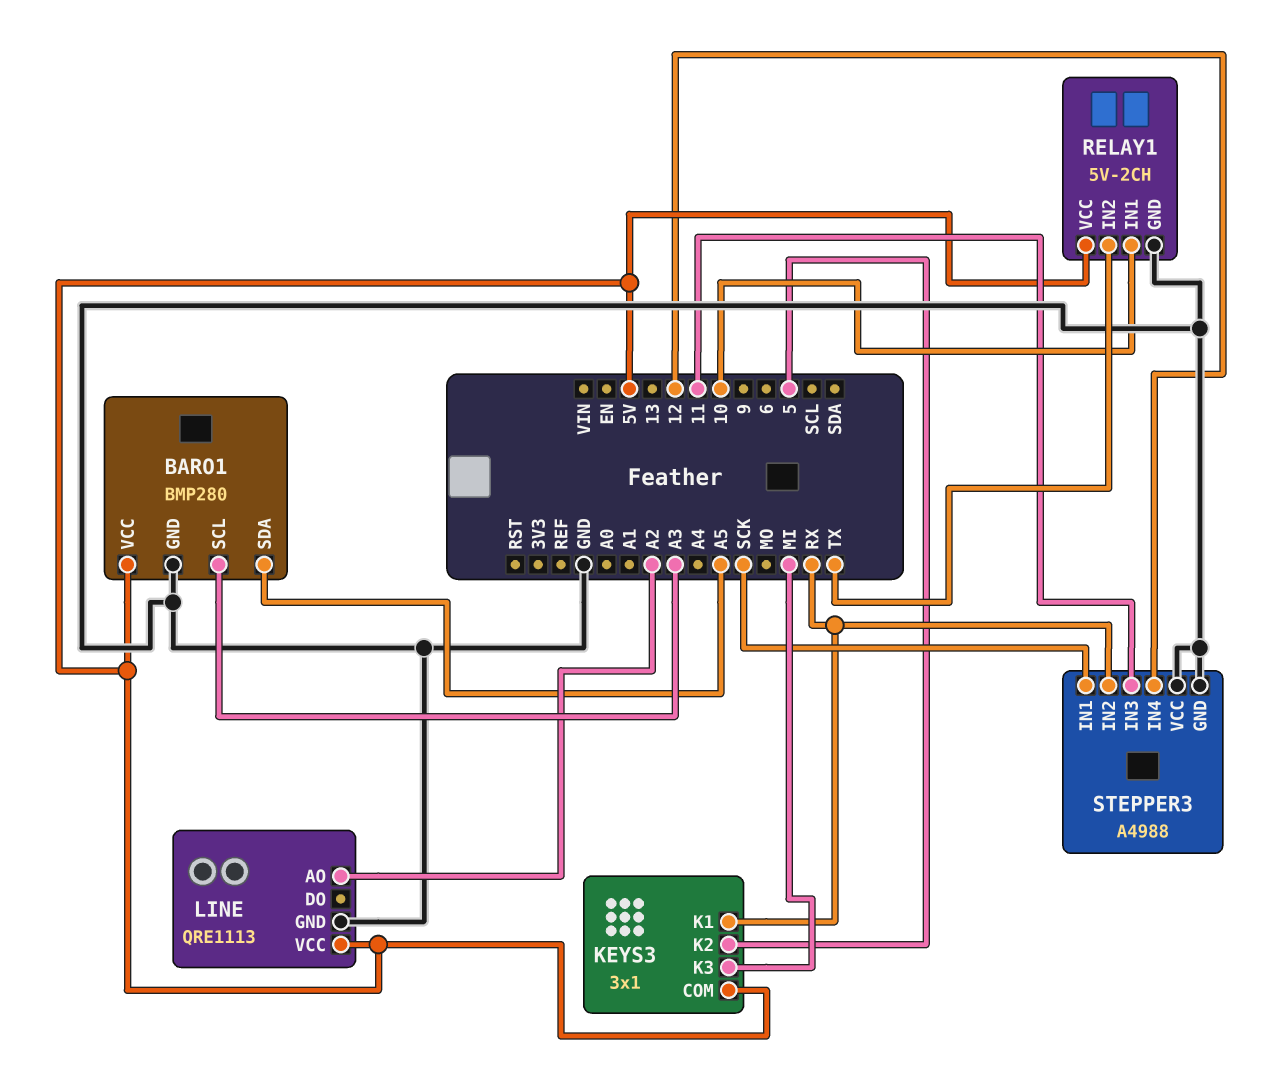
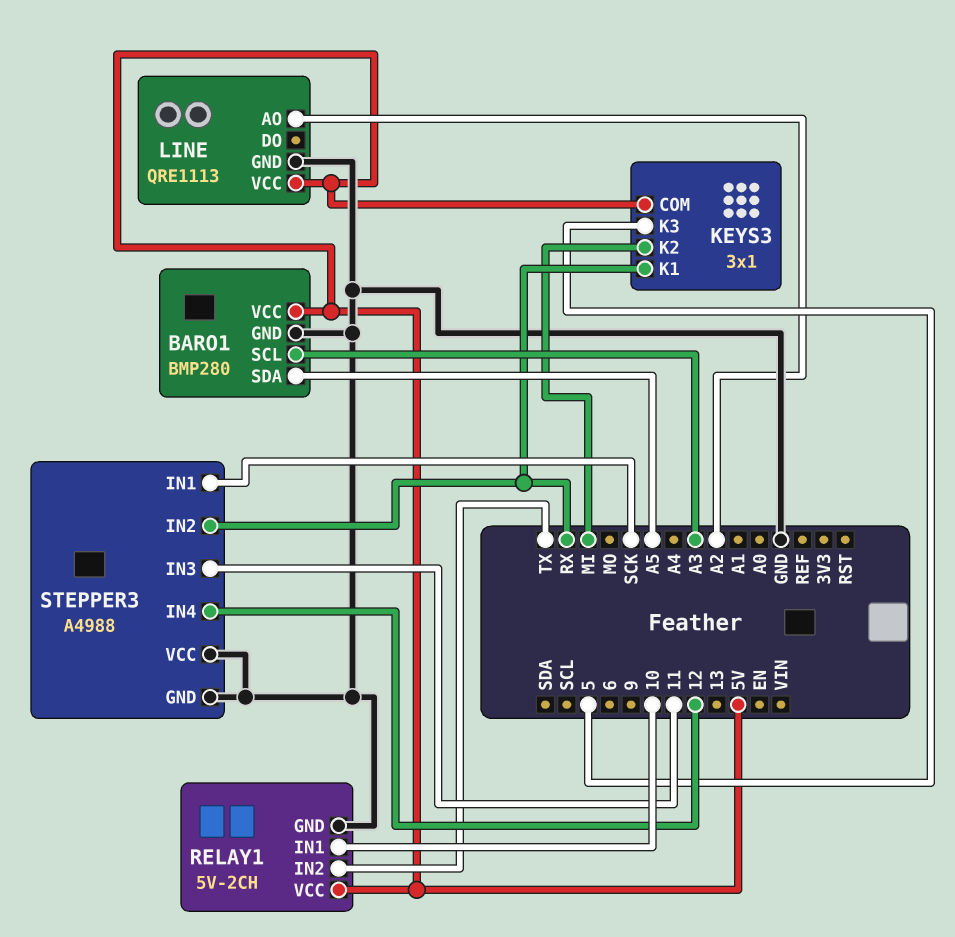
KEYS3 pin K2: 5 -> MI
KEYS3 pin K3: MI -> 5

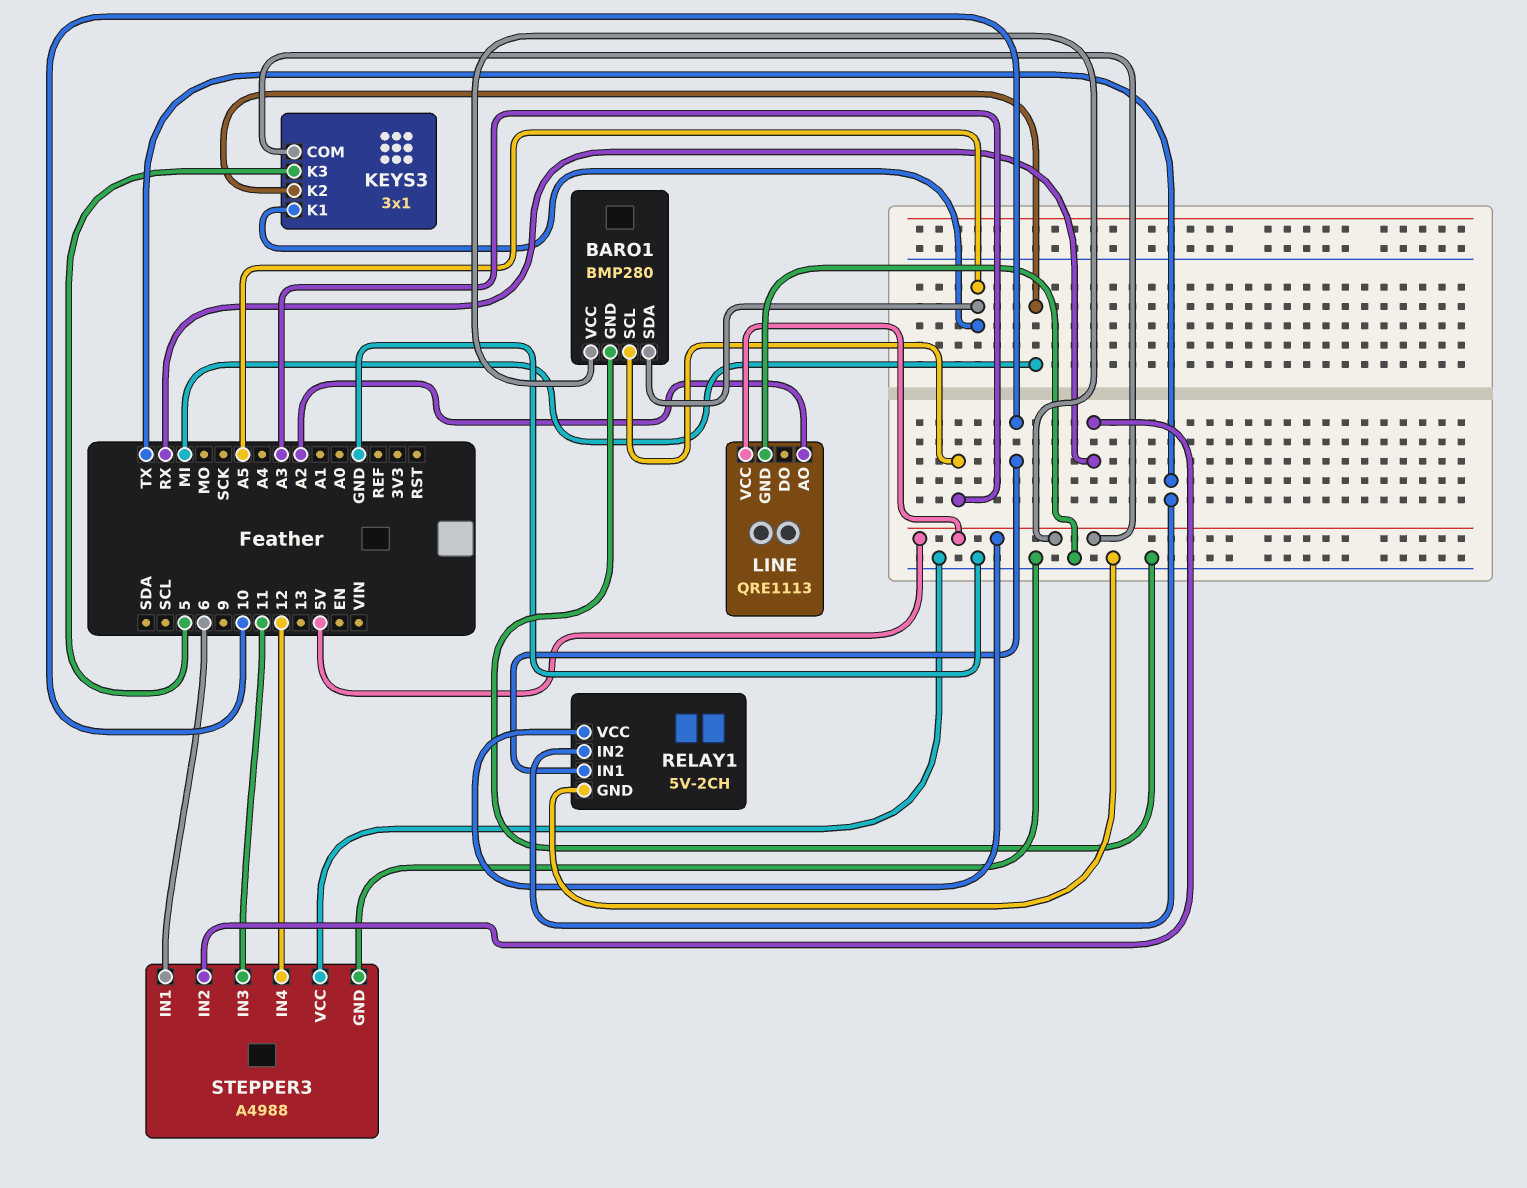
KEYS3 pin K1: RX -> A5
STEPPER3 pin IN1: SCK -> 6

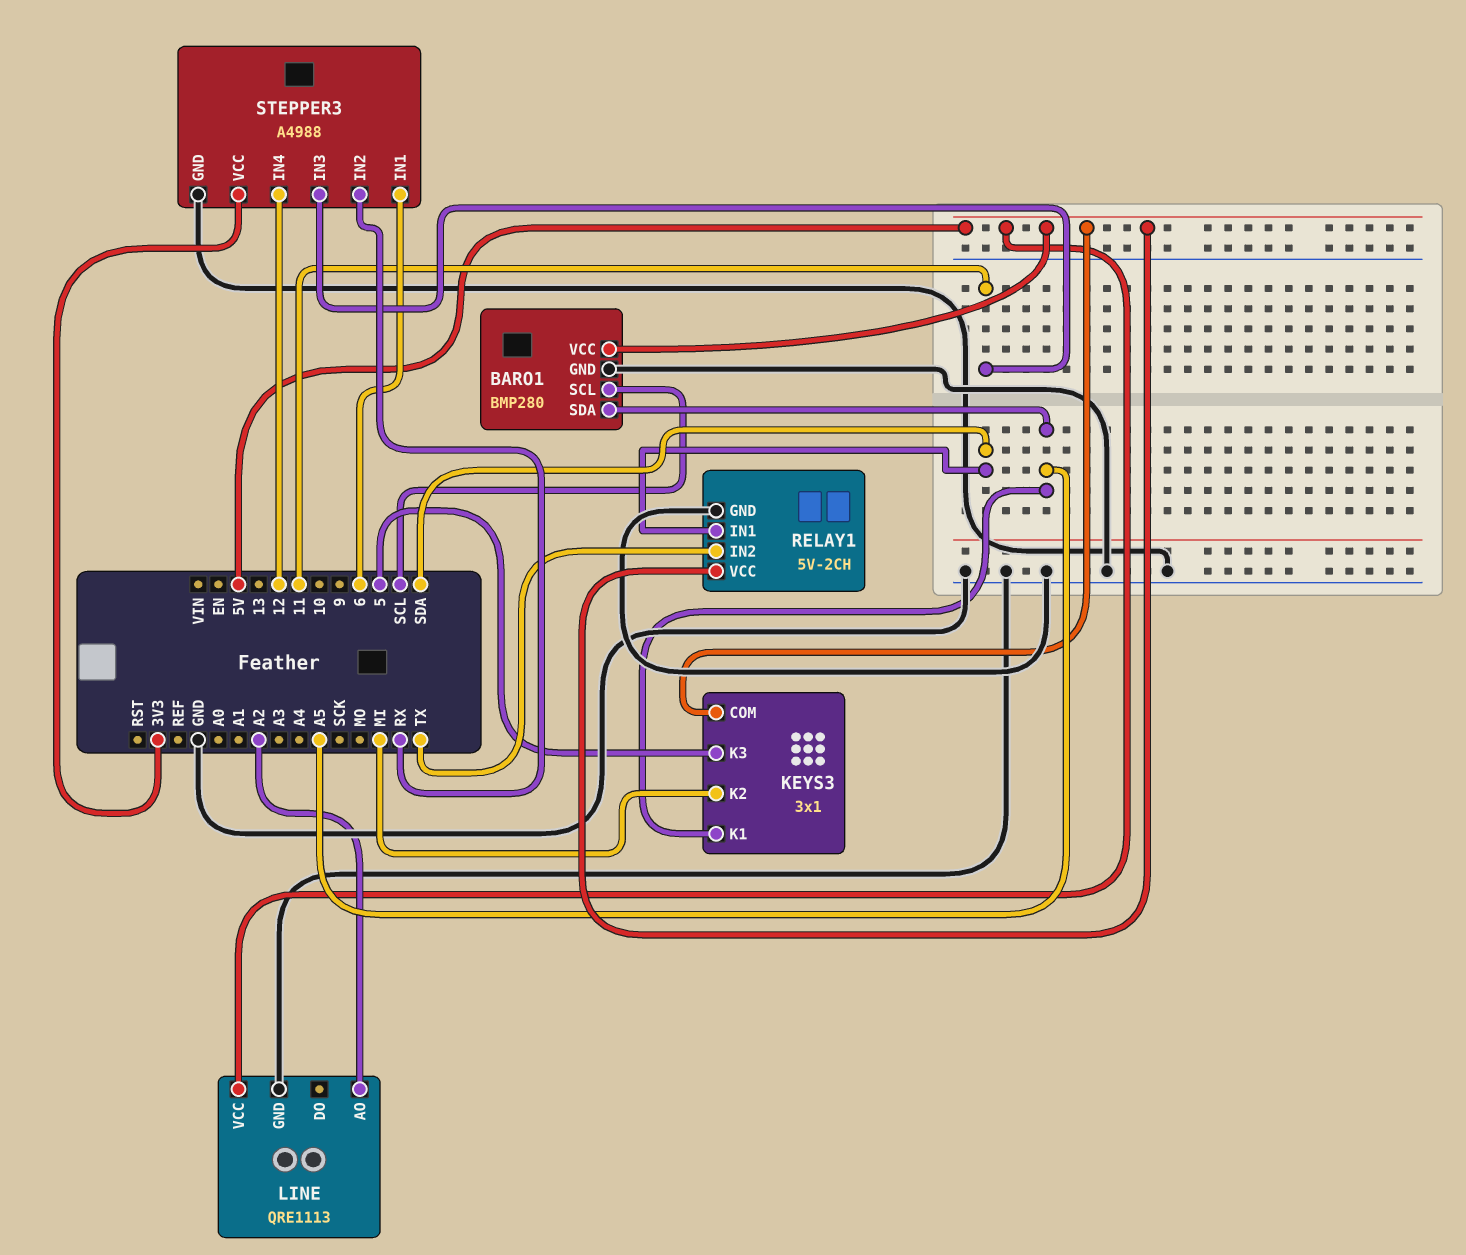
BARO1 pin SCL: A3 -> SCL
RELAY1 pin IN1: 10 -> SDA
STEPPER3 pin VCC: GND -> 3V3

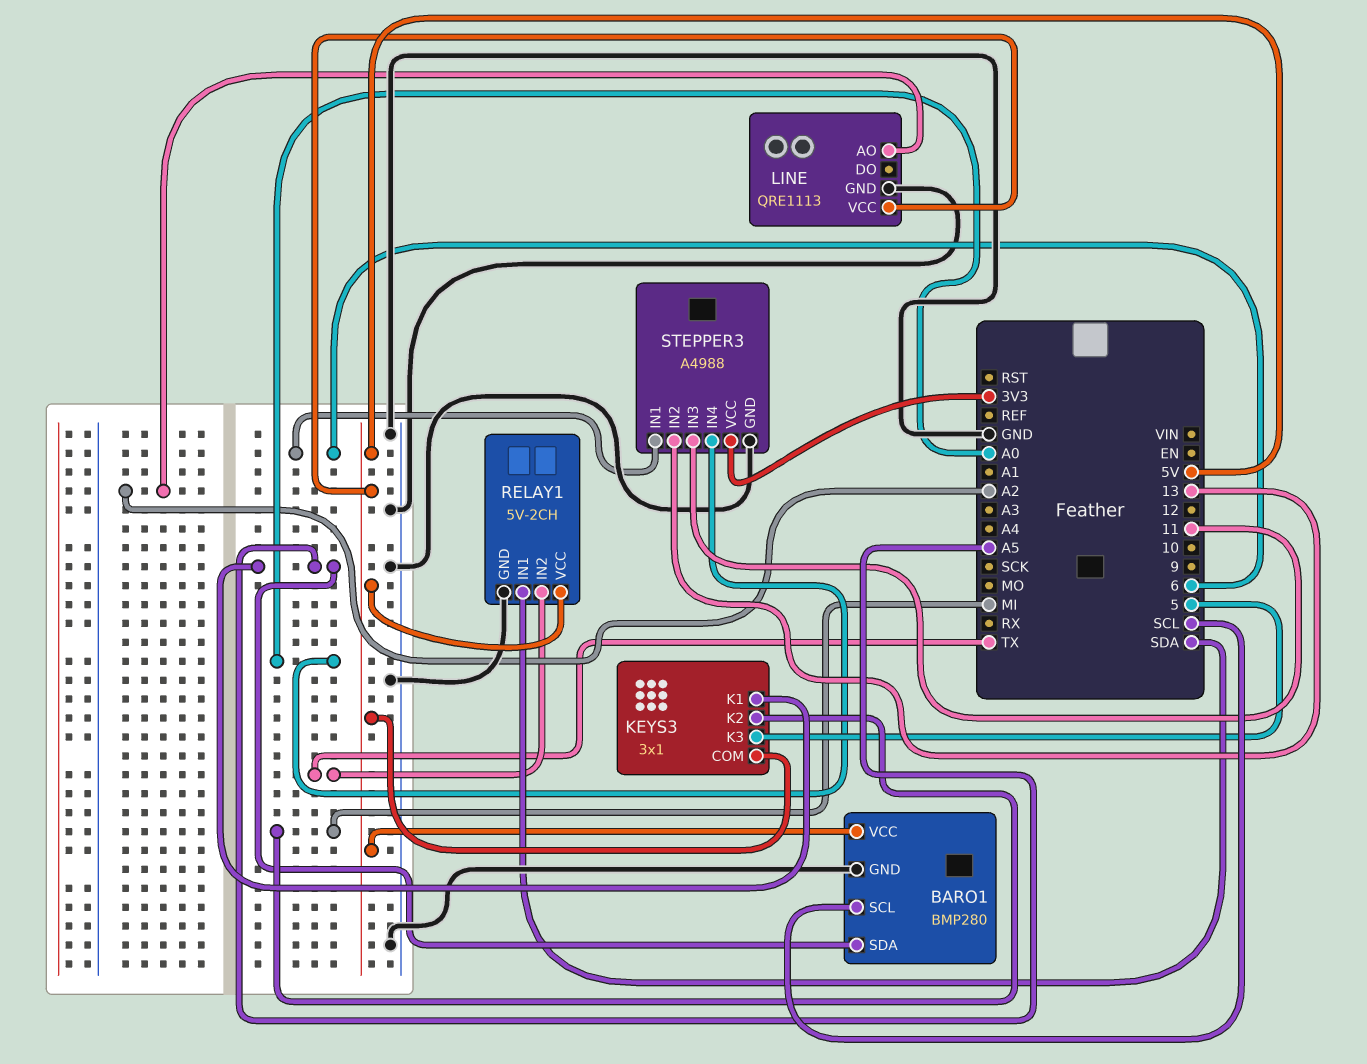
STEPPER3 pin IN2: RX -> 13
STEPPER3 pin IN4: 12 -> A0

